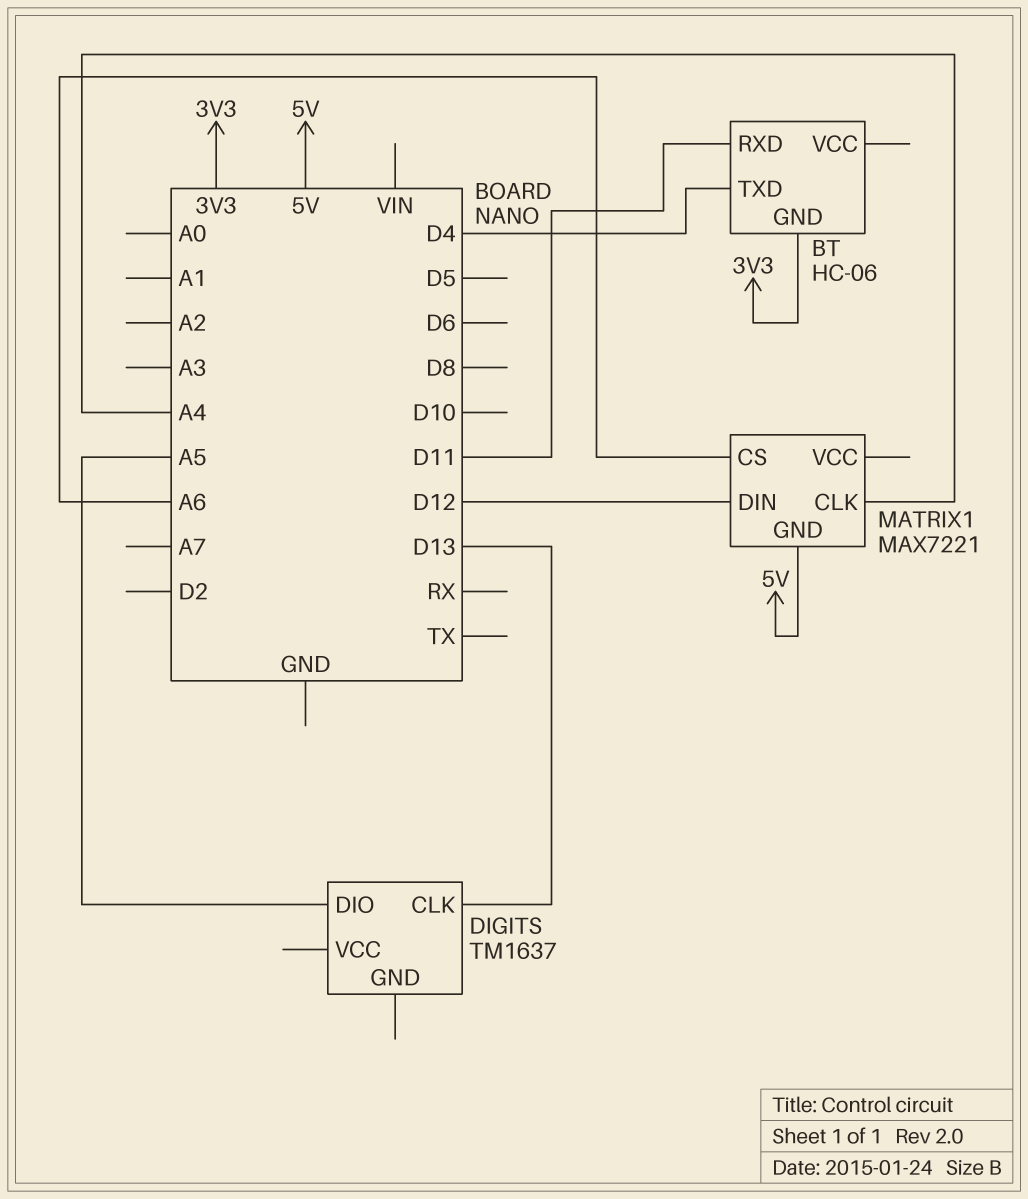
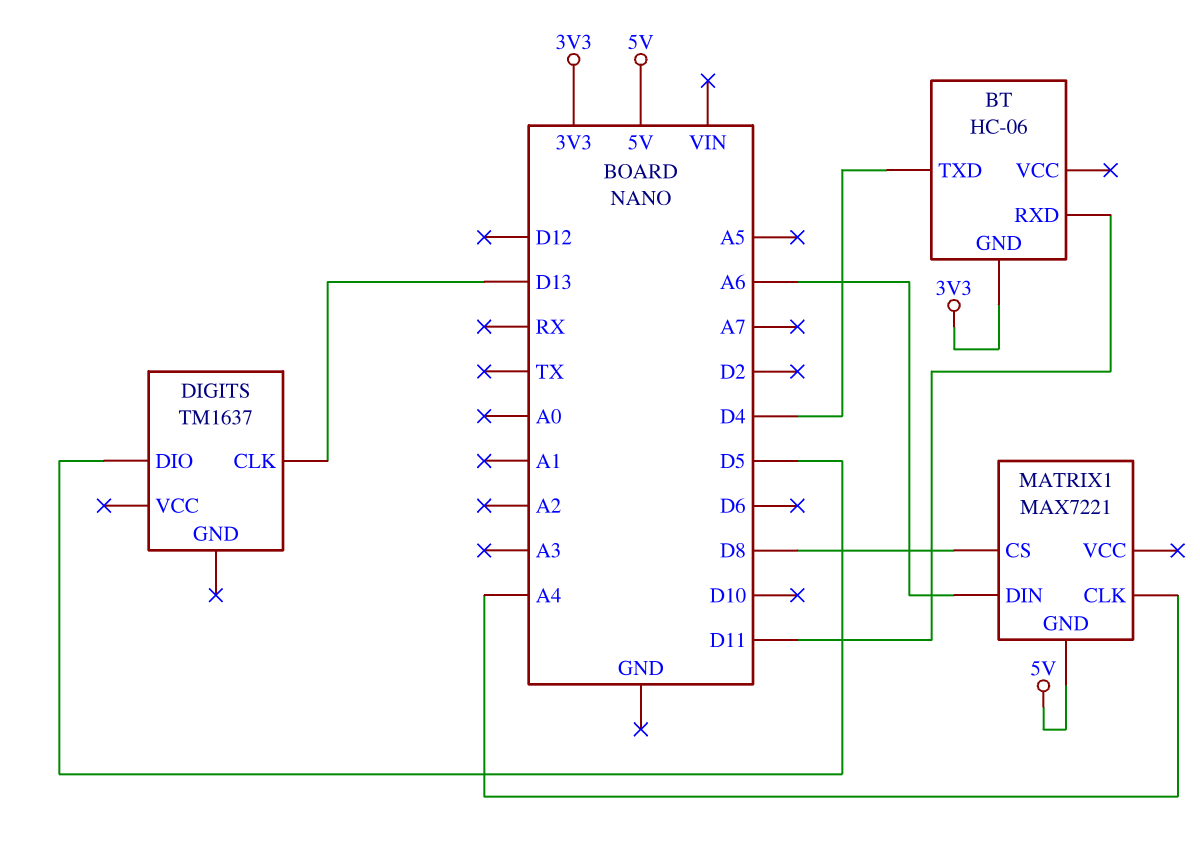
DIGITS pin DIO: A5 -> D5
MATRIX1 pin CS: A6 -> D8
MATRIX1 pin DIN: D12 -> A6

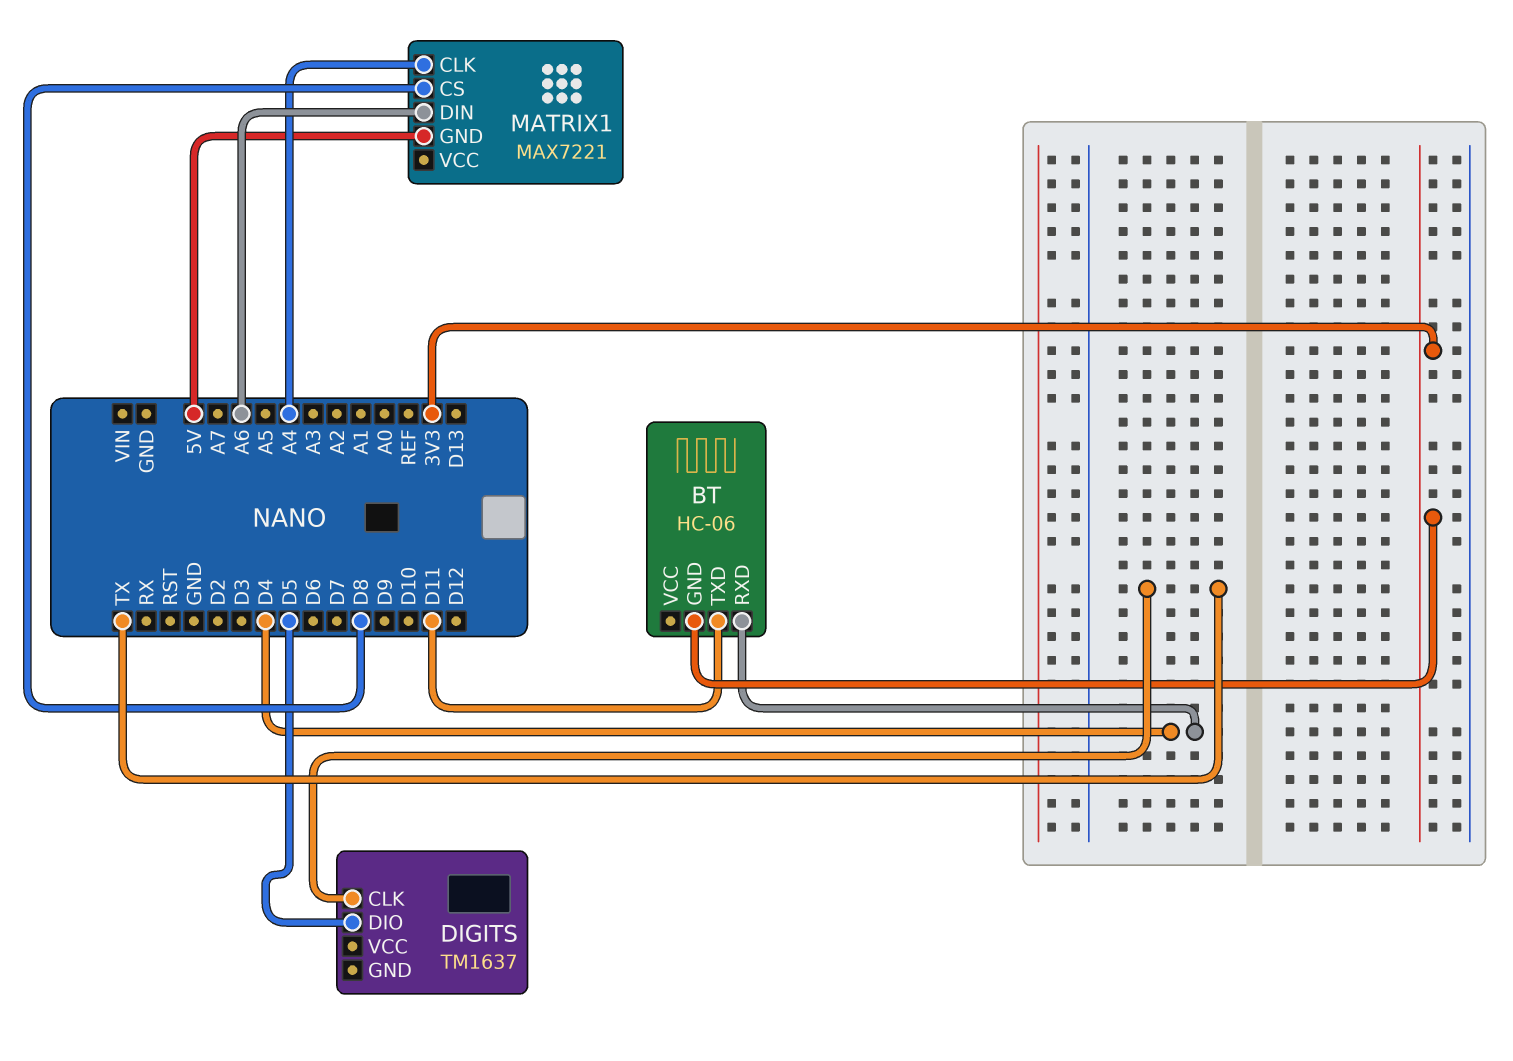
BT pin RXD: D11 -> D4
BT pin TXD: D4 -> D11
DIGITS pin CLK: D13 -> TX

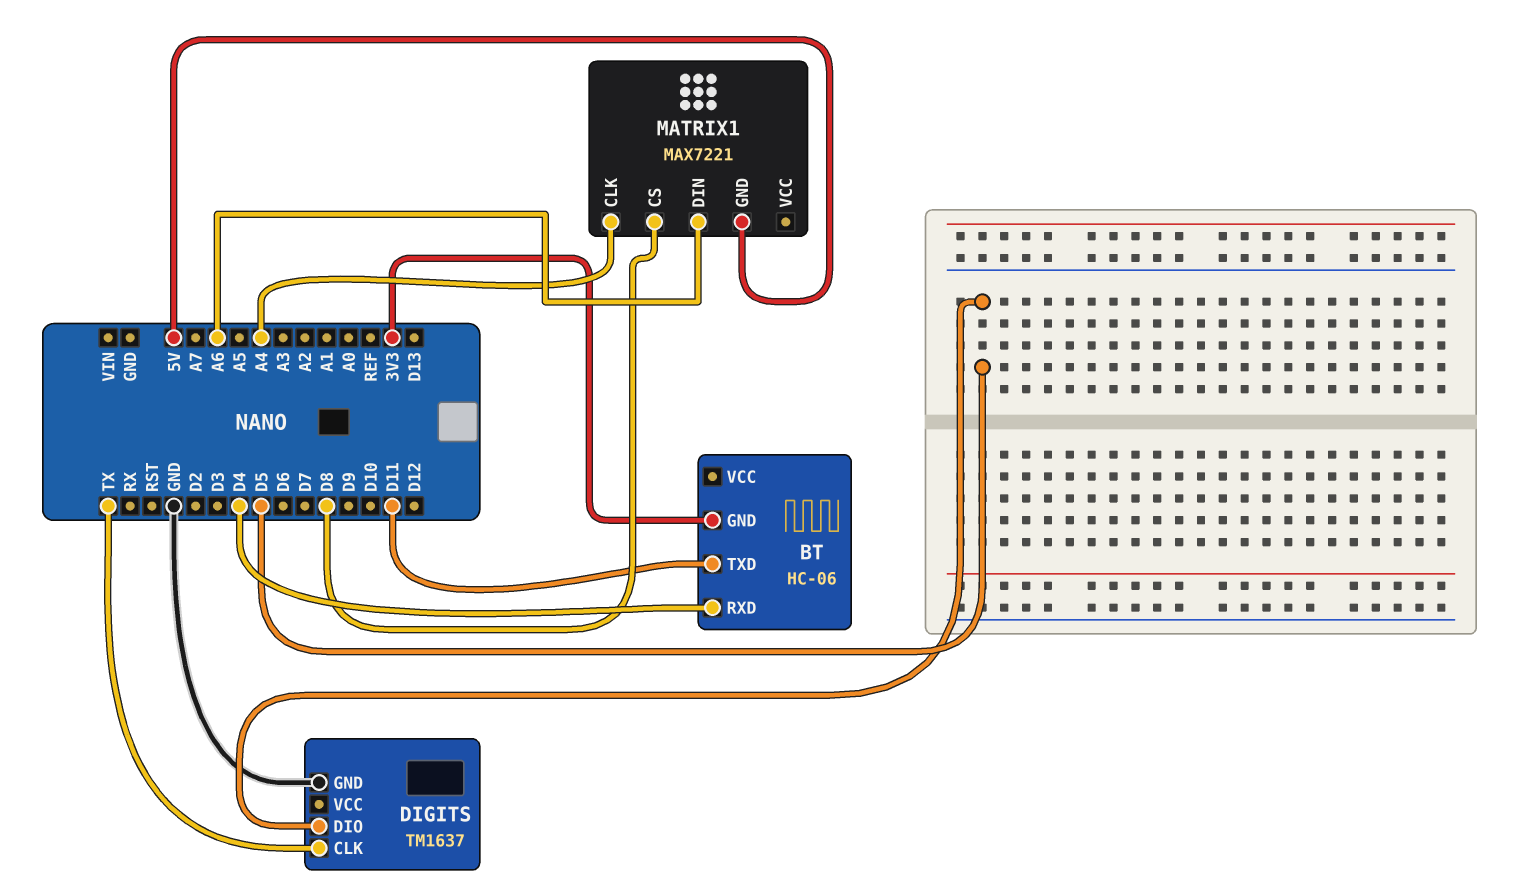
DIGITS pin GND: none -> GND

